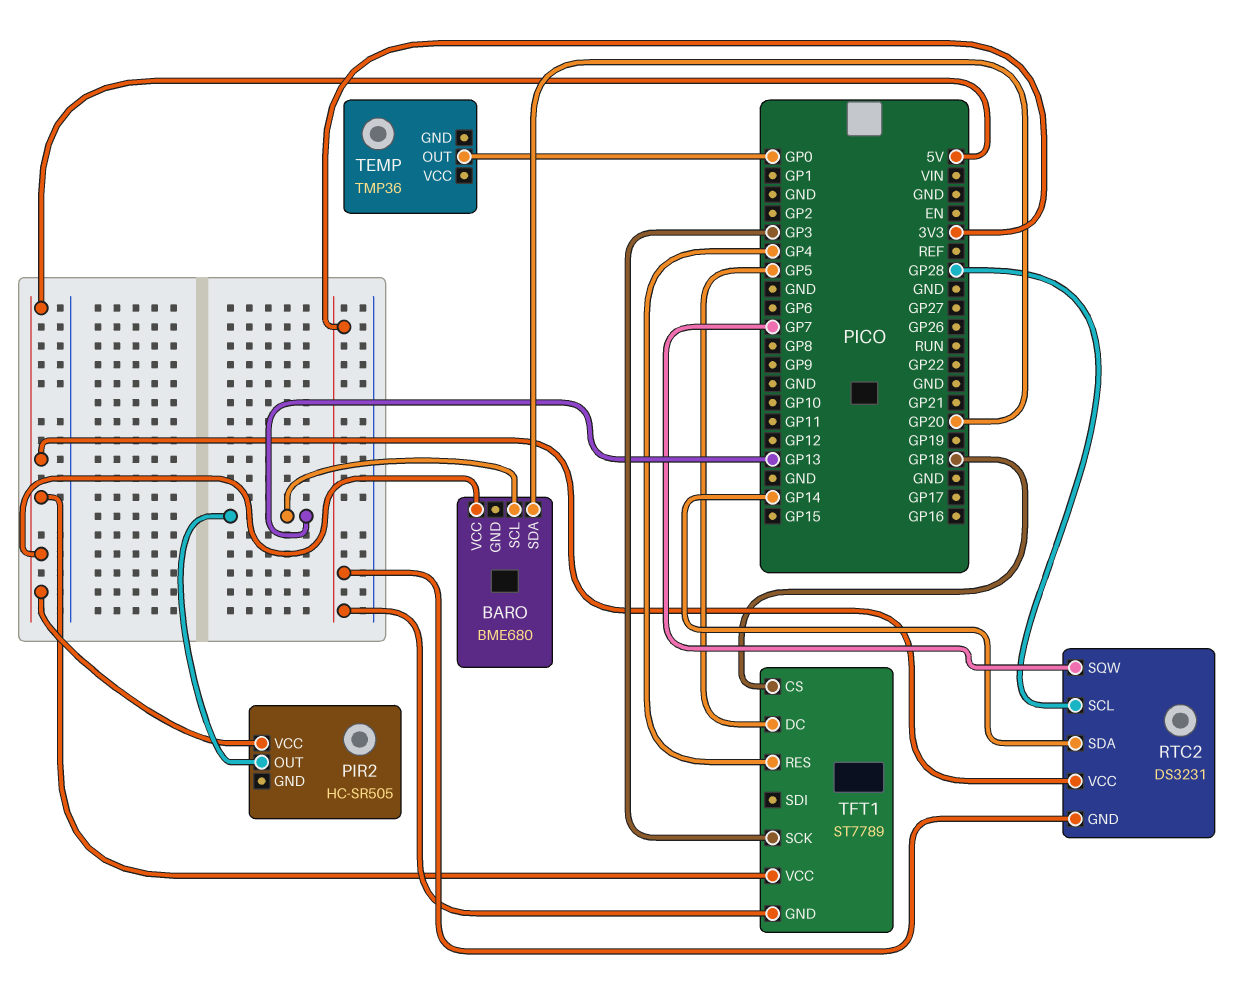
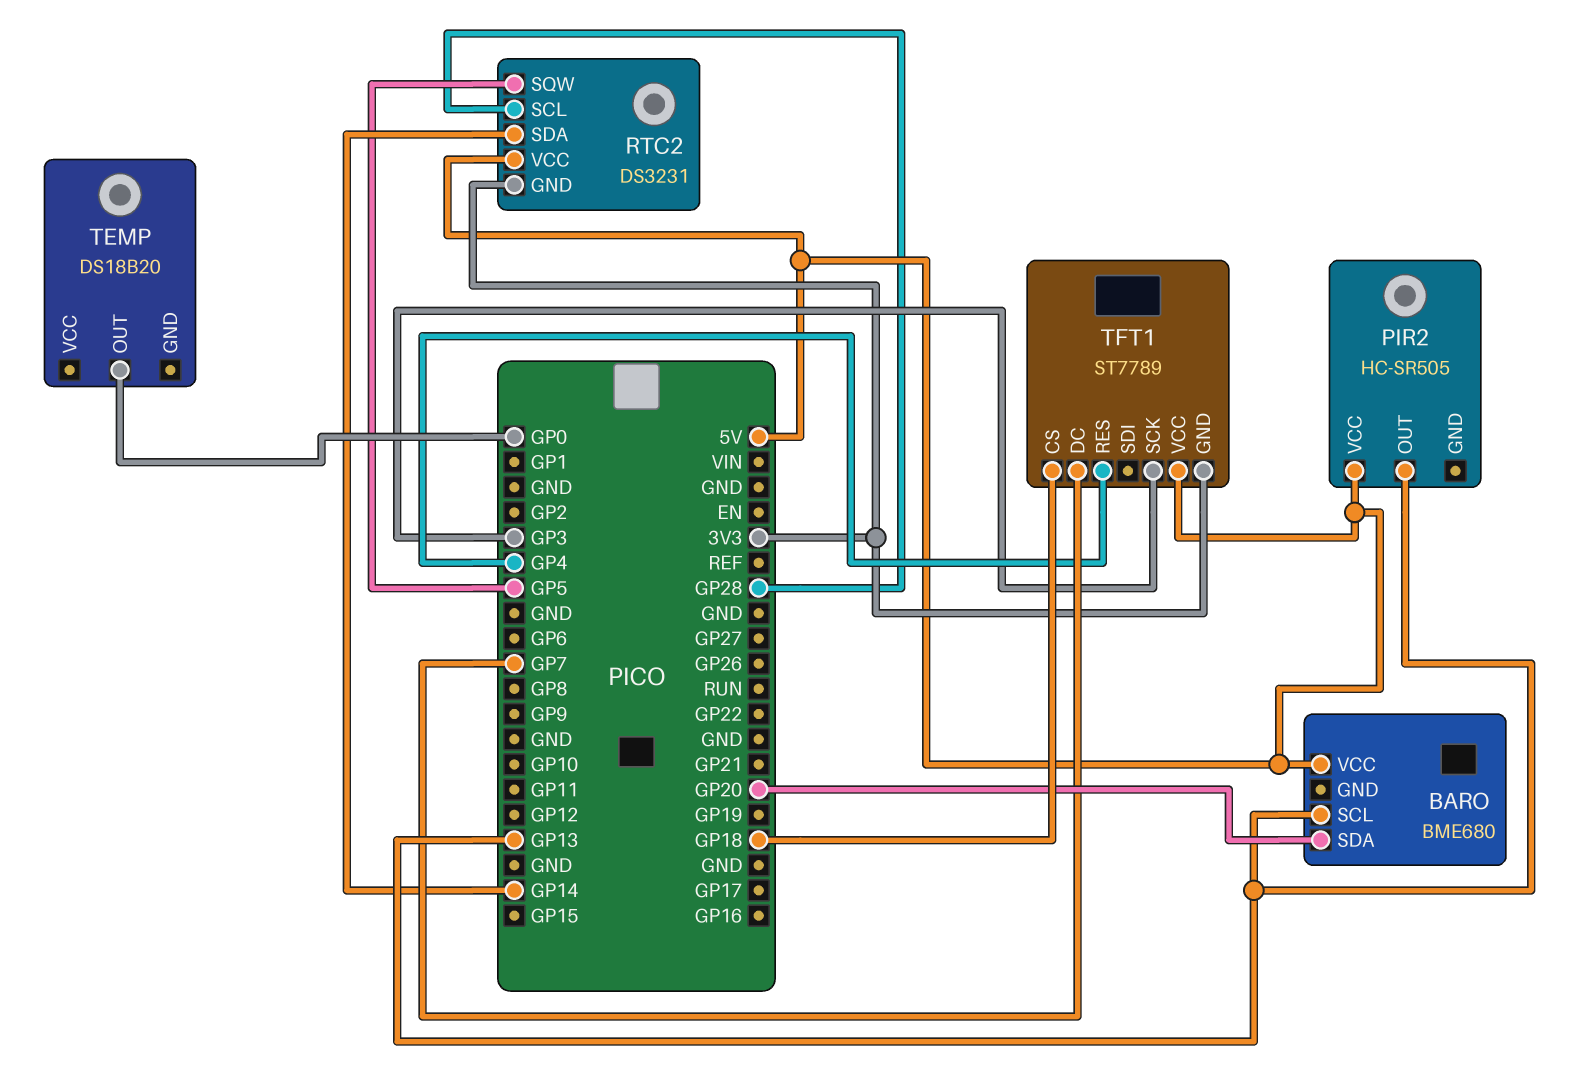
RTC2 pin SQW: GP7 -> GP5
TEMP: TMP36 -> DS18B20
TFT1 pin DC: GP5 -> GP7

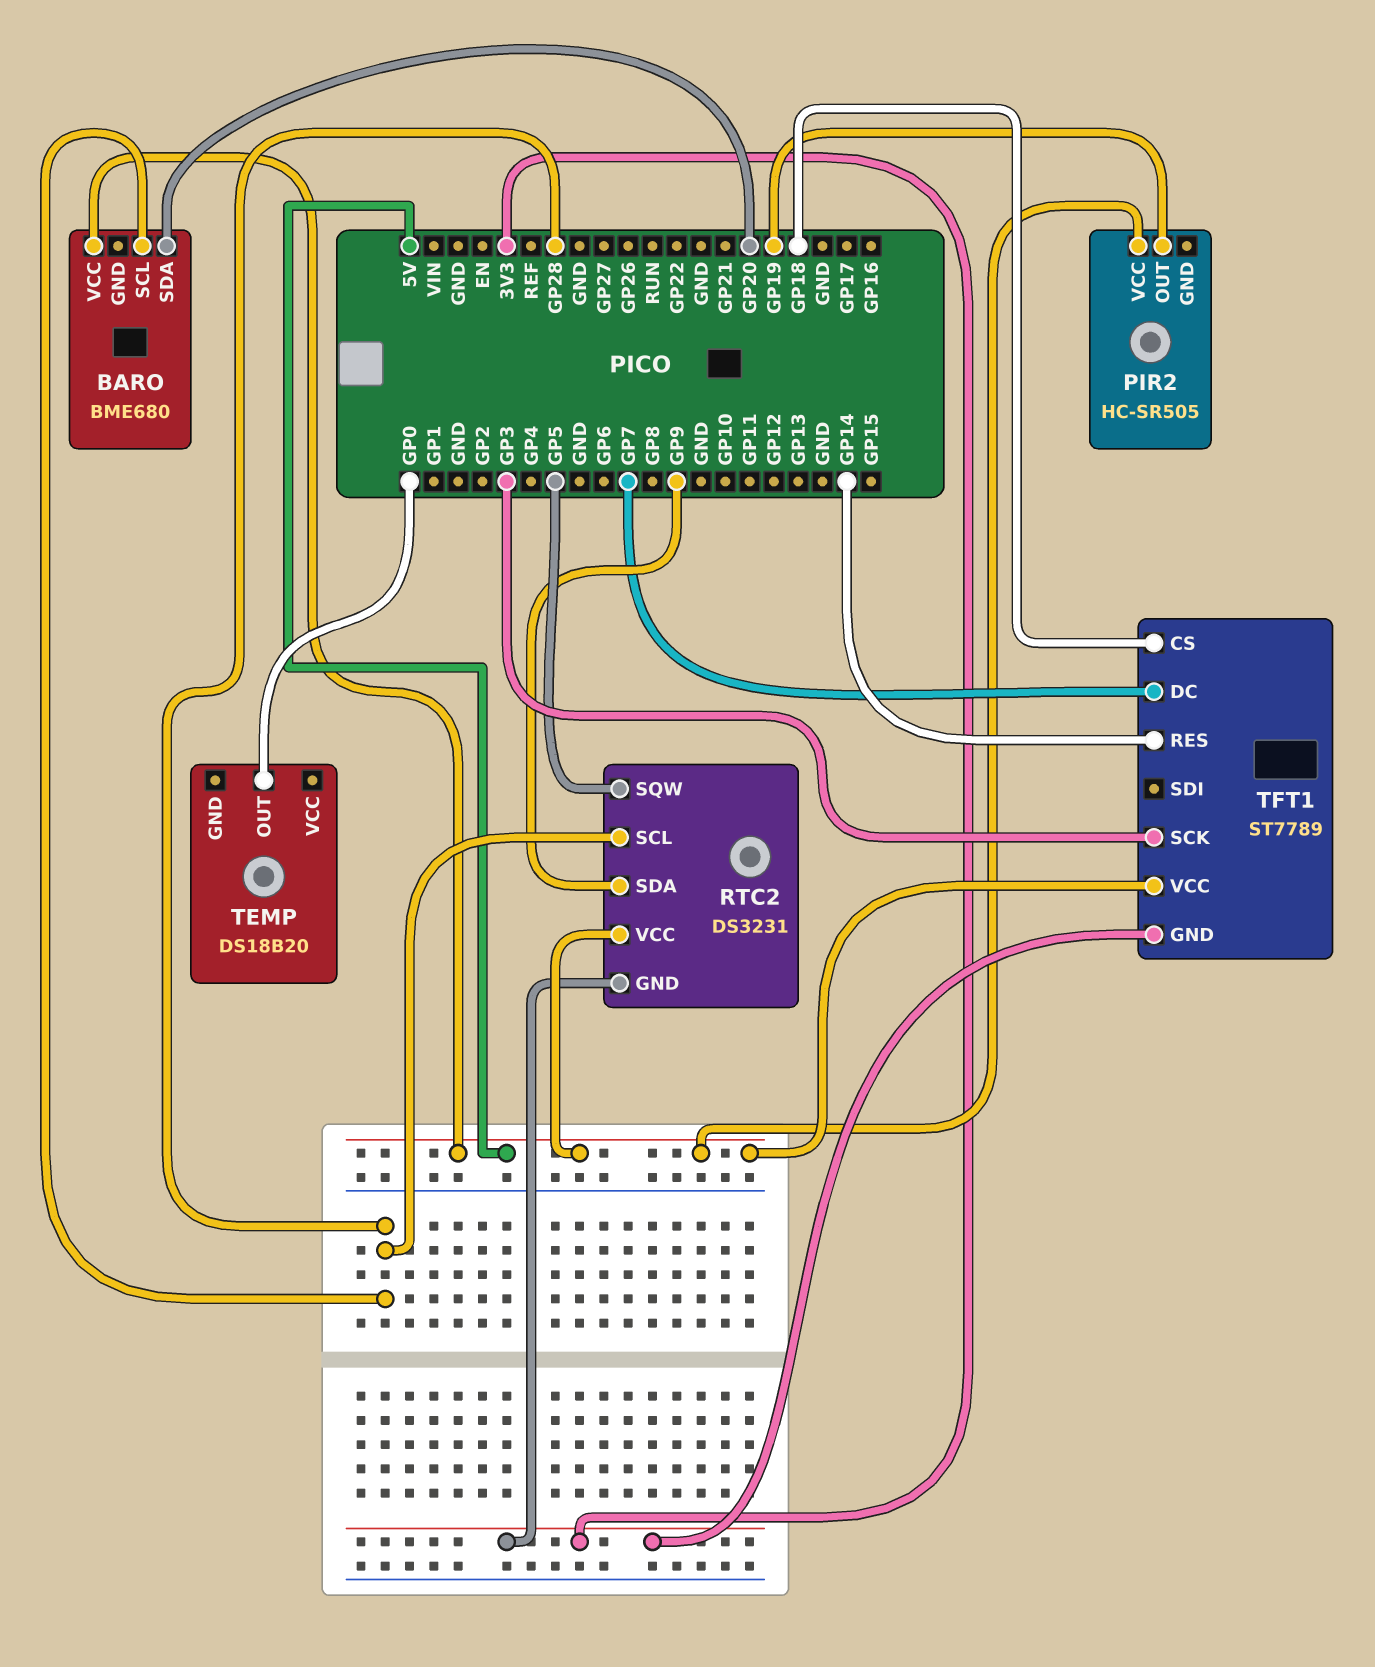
BARO pin SCL: GP13 -> GP28
PIR2 pin OUT: GP13 -> GP19
RTC2 pin SDA: GP14 -> GP9
TFT1 pin RES: GP4 -> GP14

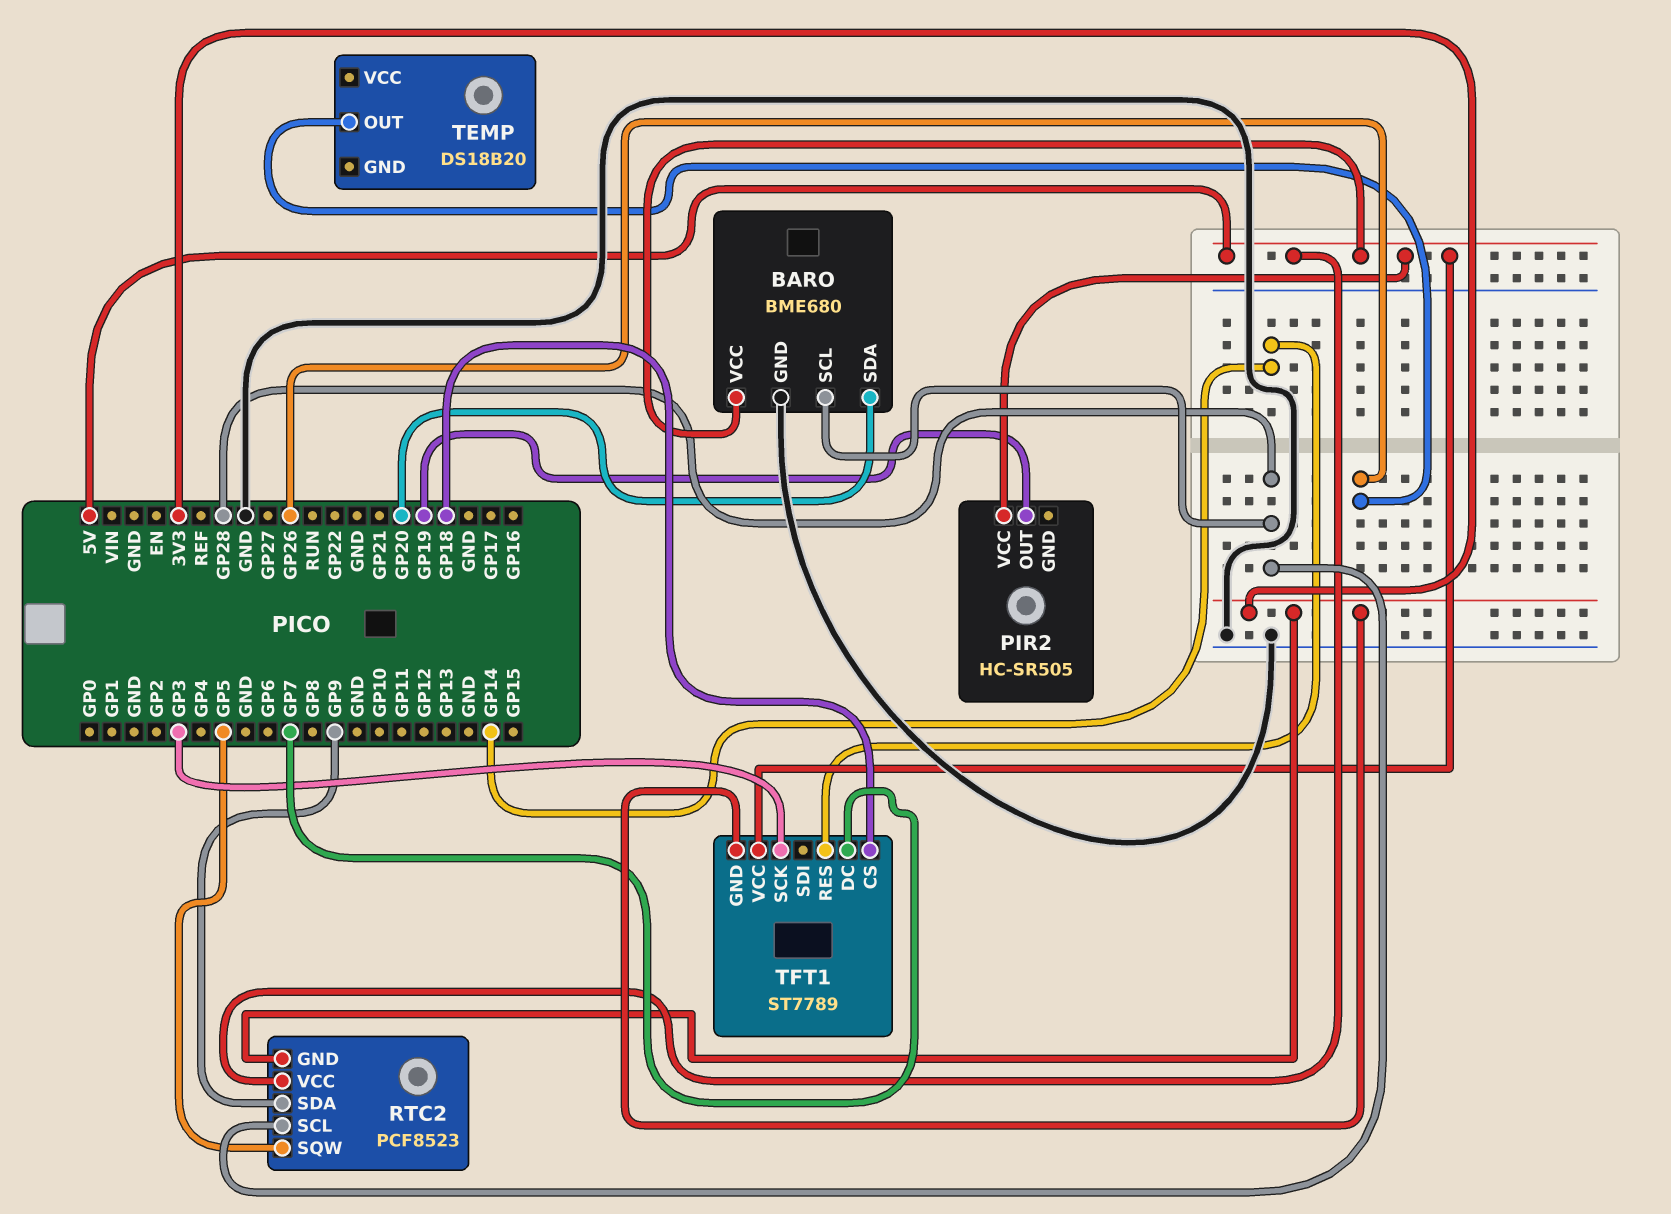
BARO pin GND: none -> GND
RTC2: DS3231 -> PCF8523
TEMP pin OUT: GP0 -> GP26

